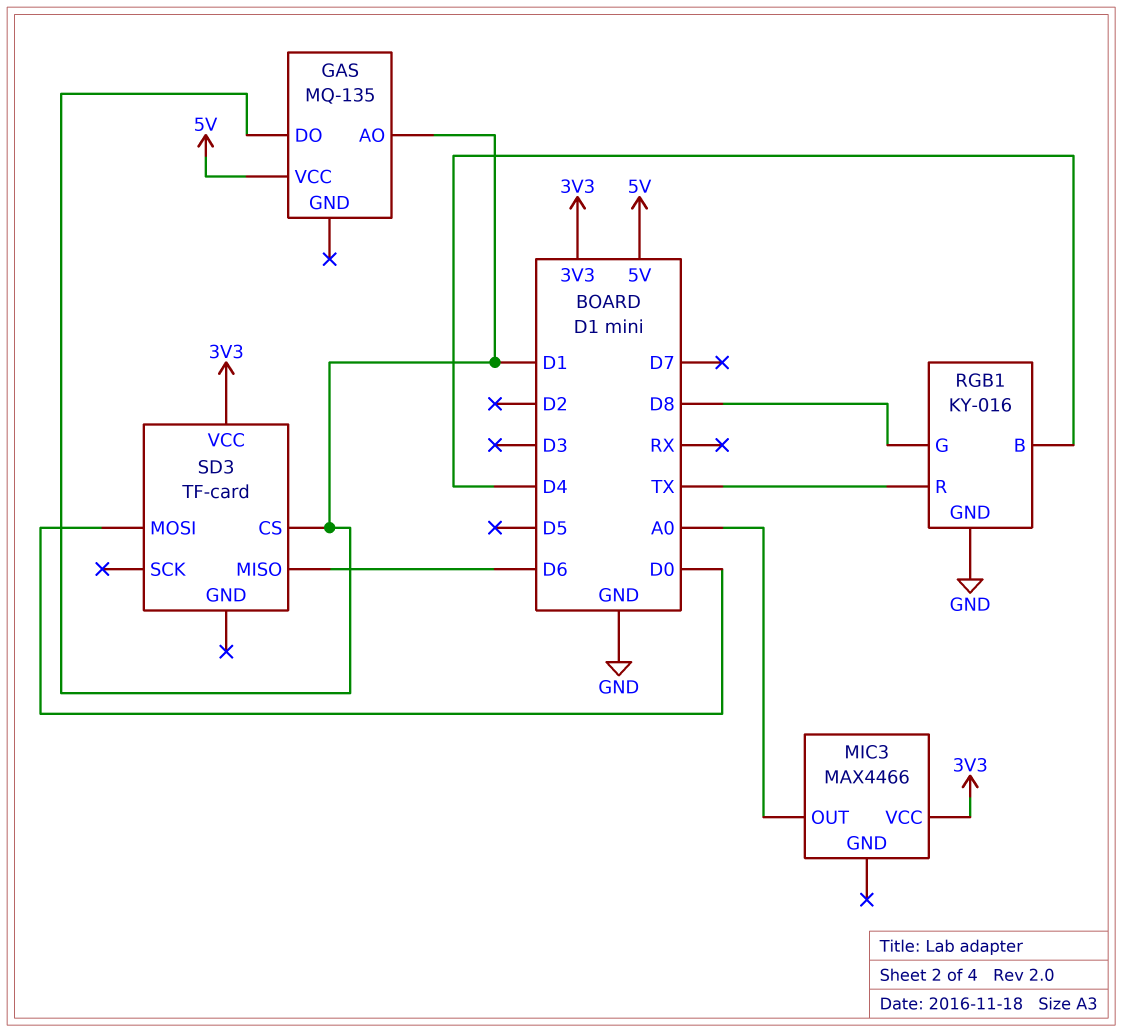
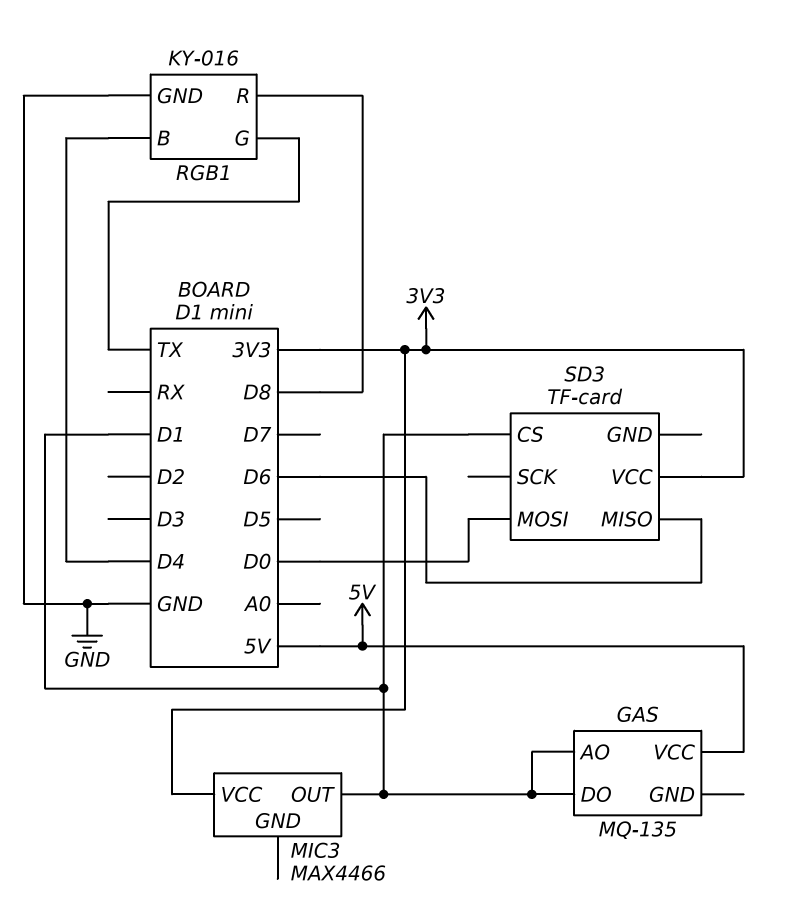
MIC3 pin OUT: A0 -> D1
RGB1 pin G: D8 -> TX
RGB1 pin R: TX -> D8

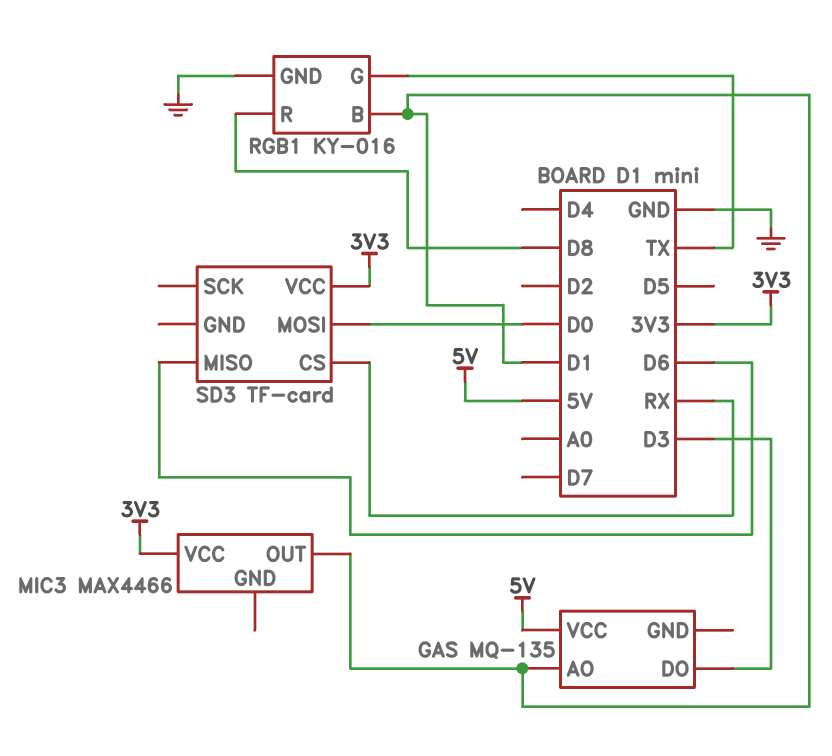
GAS pin DO: D1 -> D3
RGB1 pin B: D4 -> D1
SD3 pin CS: D1 -> RX

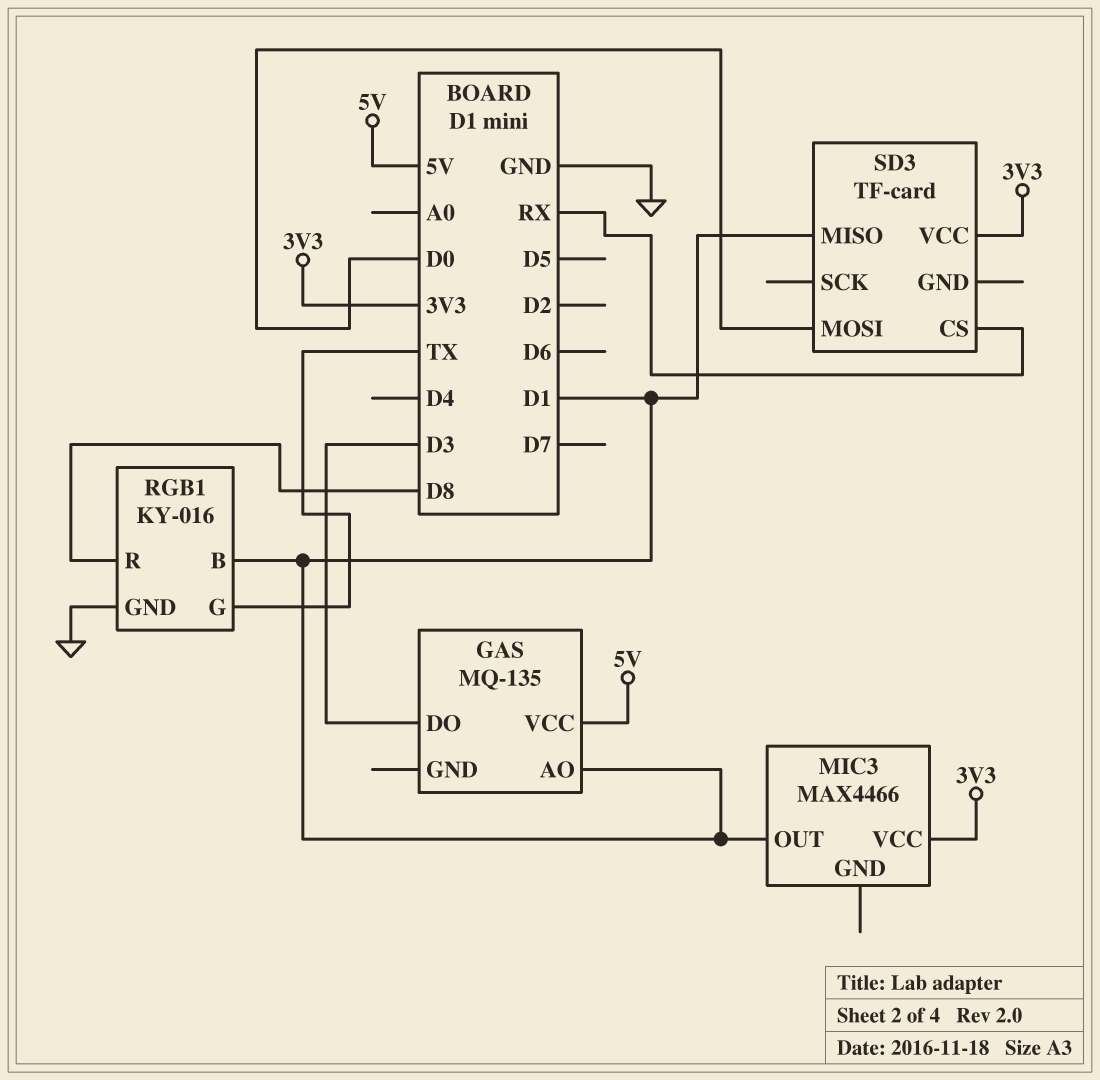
SD3 pin MISO: D6 -> D1

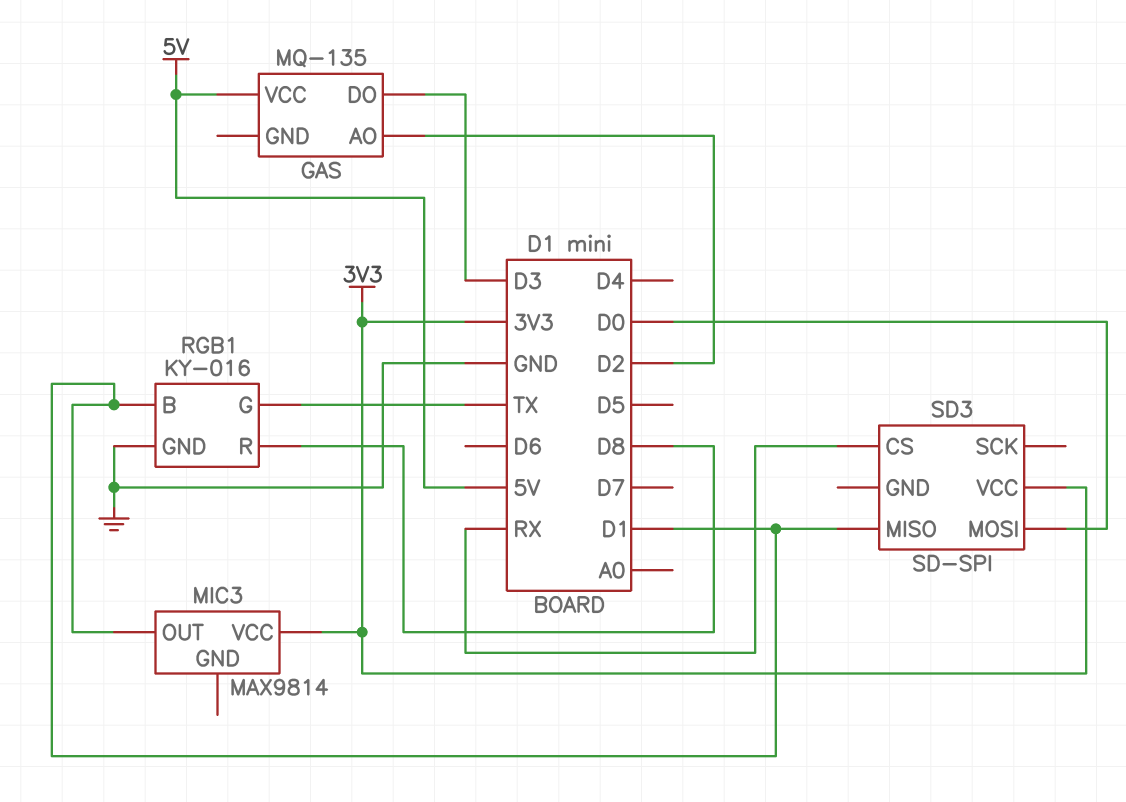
GAS pin AO: D1 -> D2
MIC3: MAX4466 -> MAX9814
SD3: TF-card -> SD-SPI

